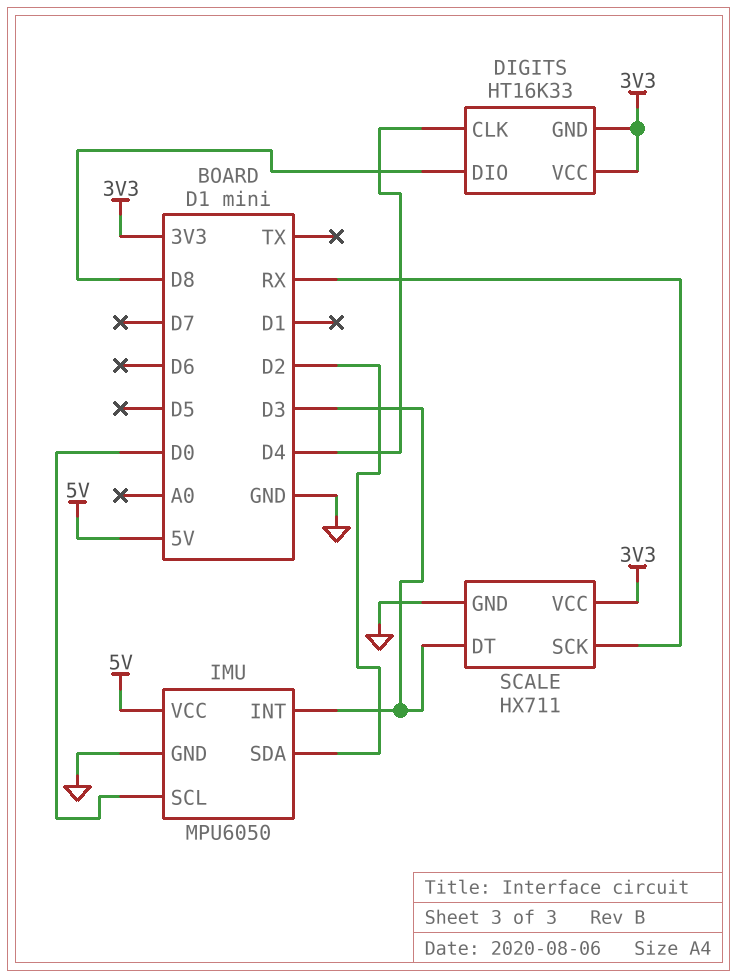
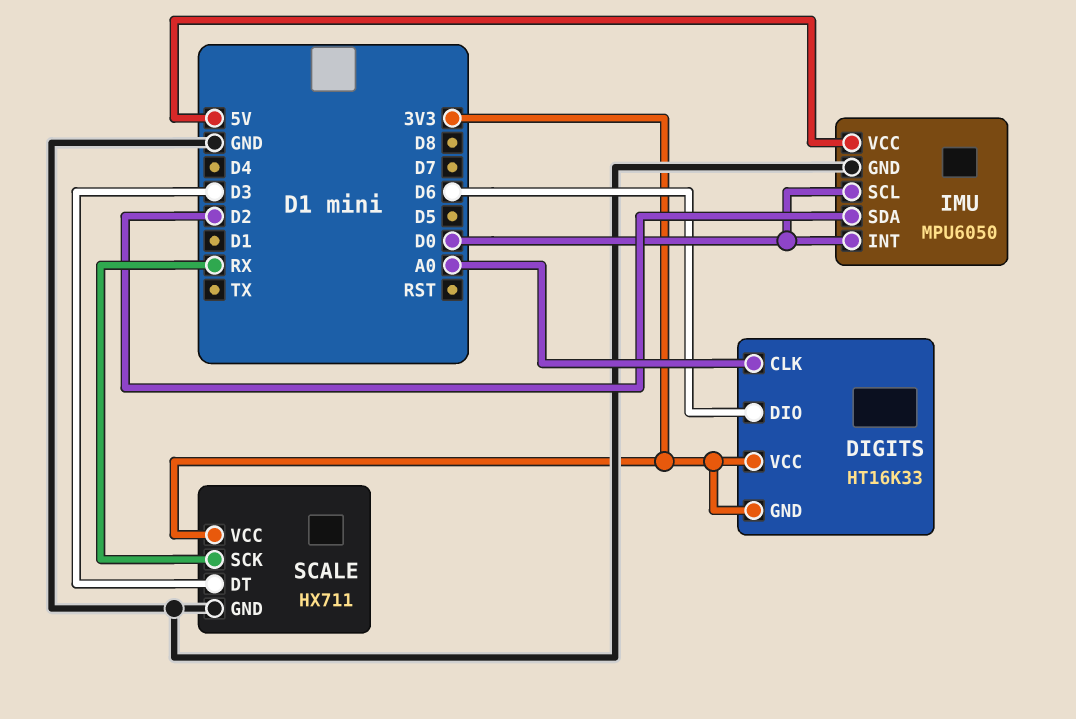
DIGITS pin CLK: D4 -> A0
DIGITS pin DIO: D8 -> D6
IMU pin INT: D3 -> D0

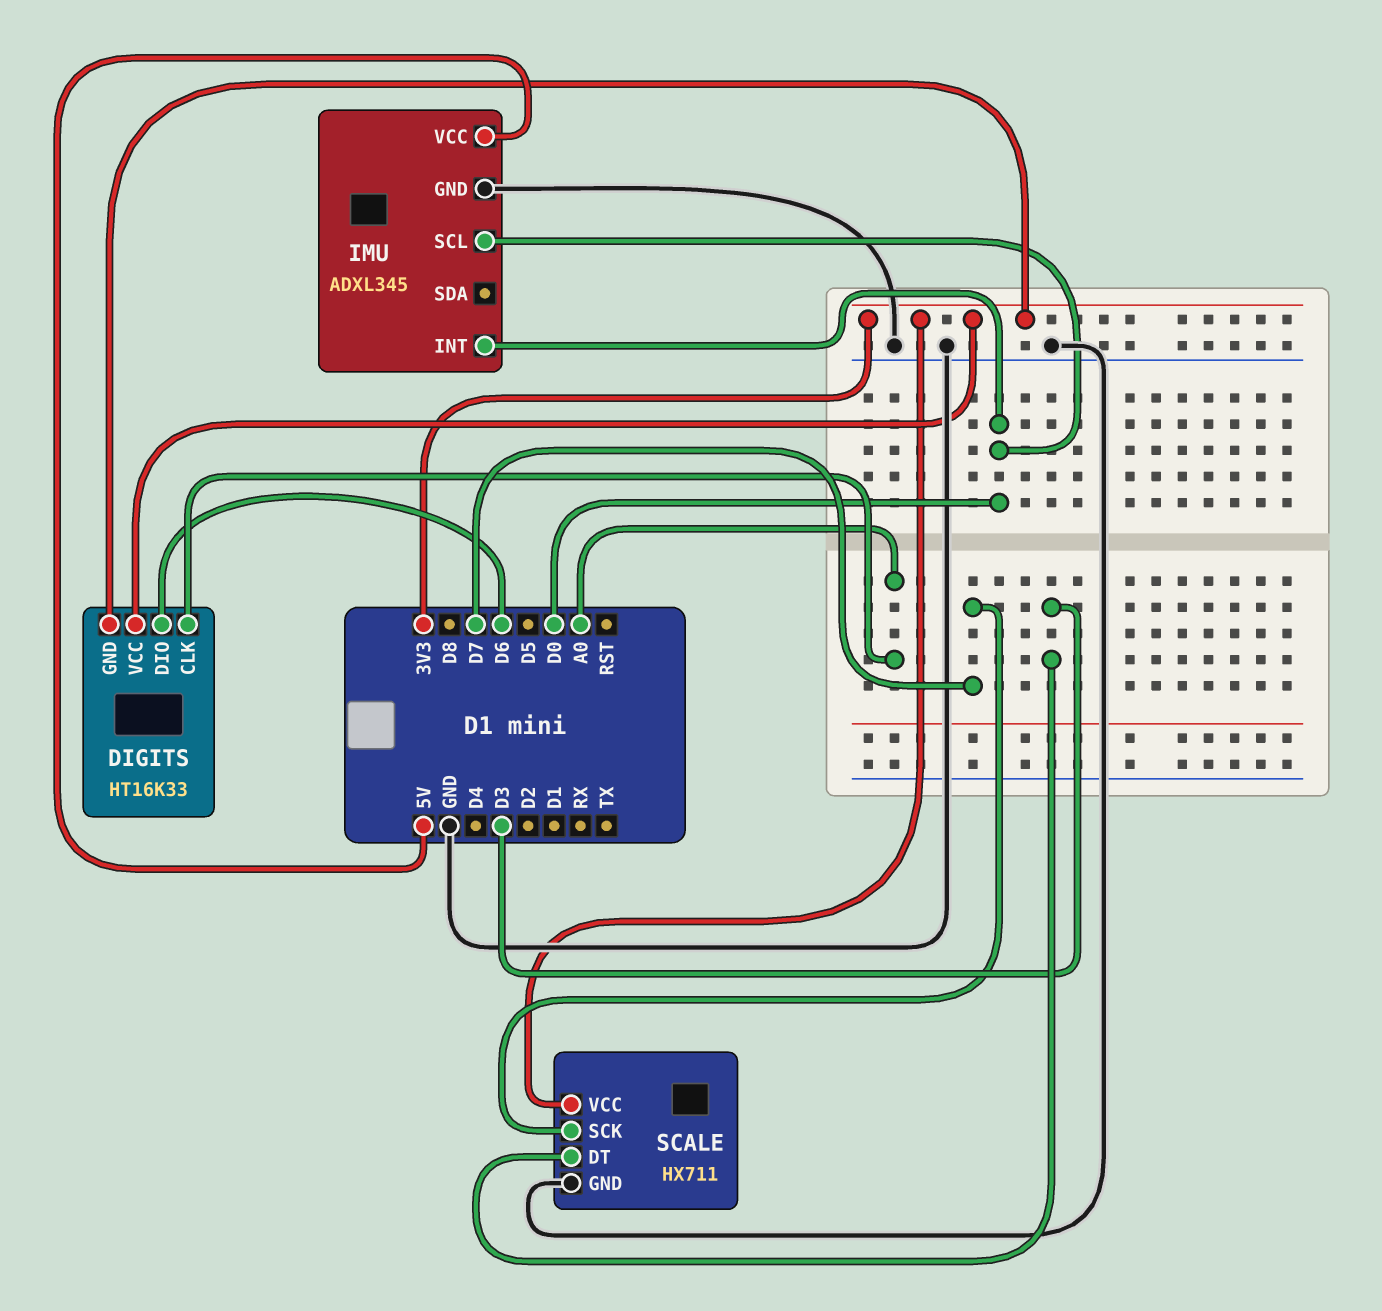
IMU: MPU6050 -> ADXL345
IMU pin SDA: D2 -> none
SCALE pin SCK: RX -> D7

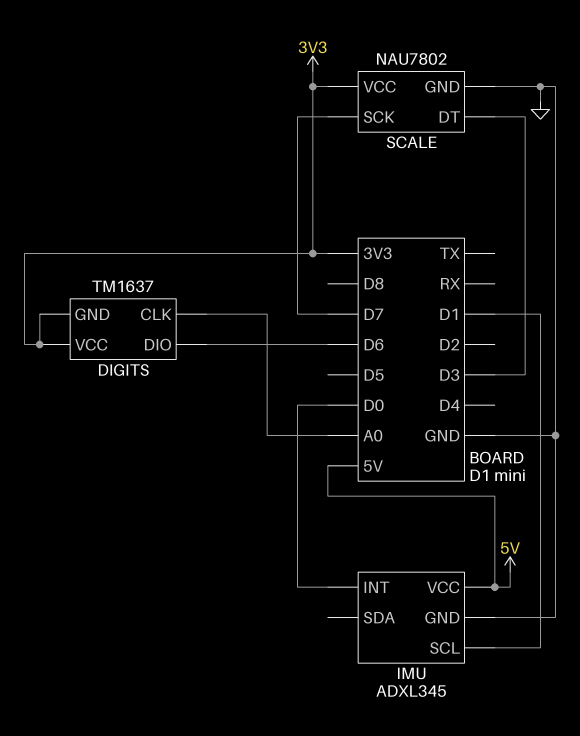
DIGITS: HT16K33 -> TM1637
IMU pin SCL: D0 -> D1
SCALE: HX711 -> NAU7802

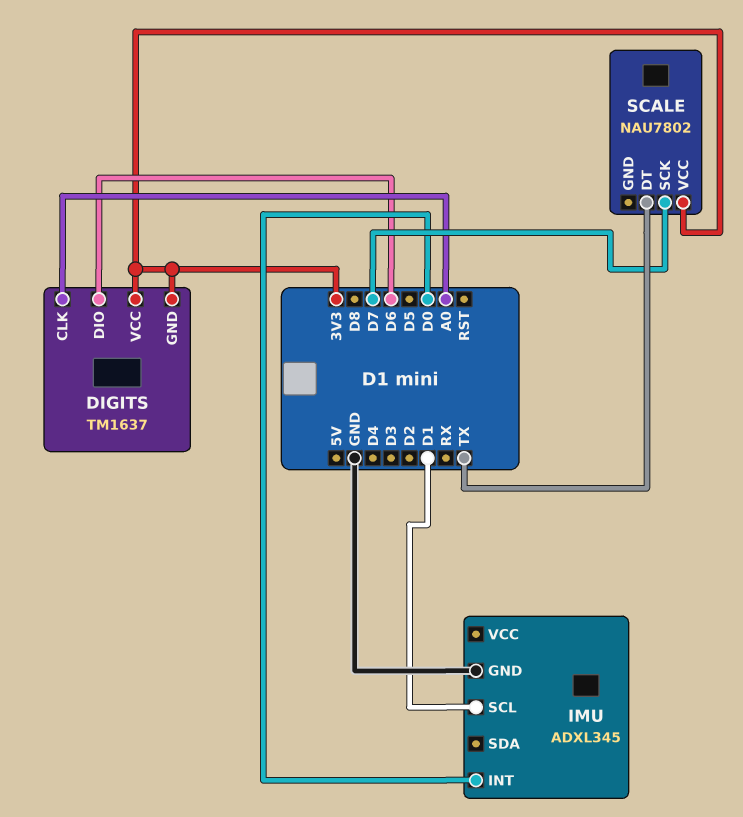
IMU pin VCC: 5V -> none
SCALE pin DT: D3 -> TX
SCALE pin GND: GND -> none

